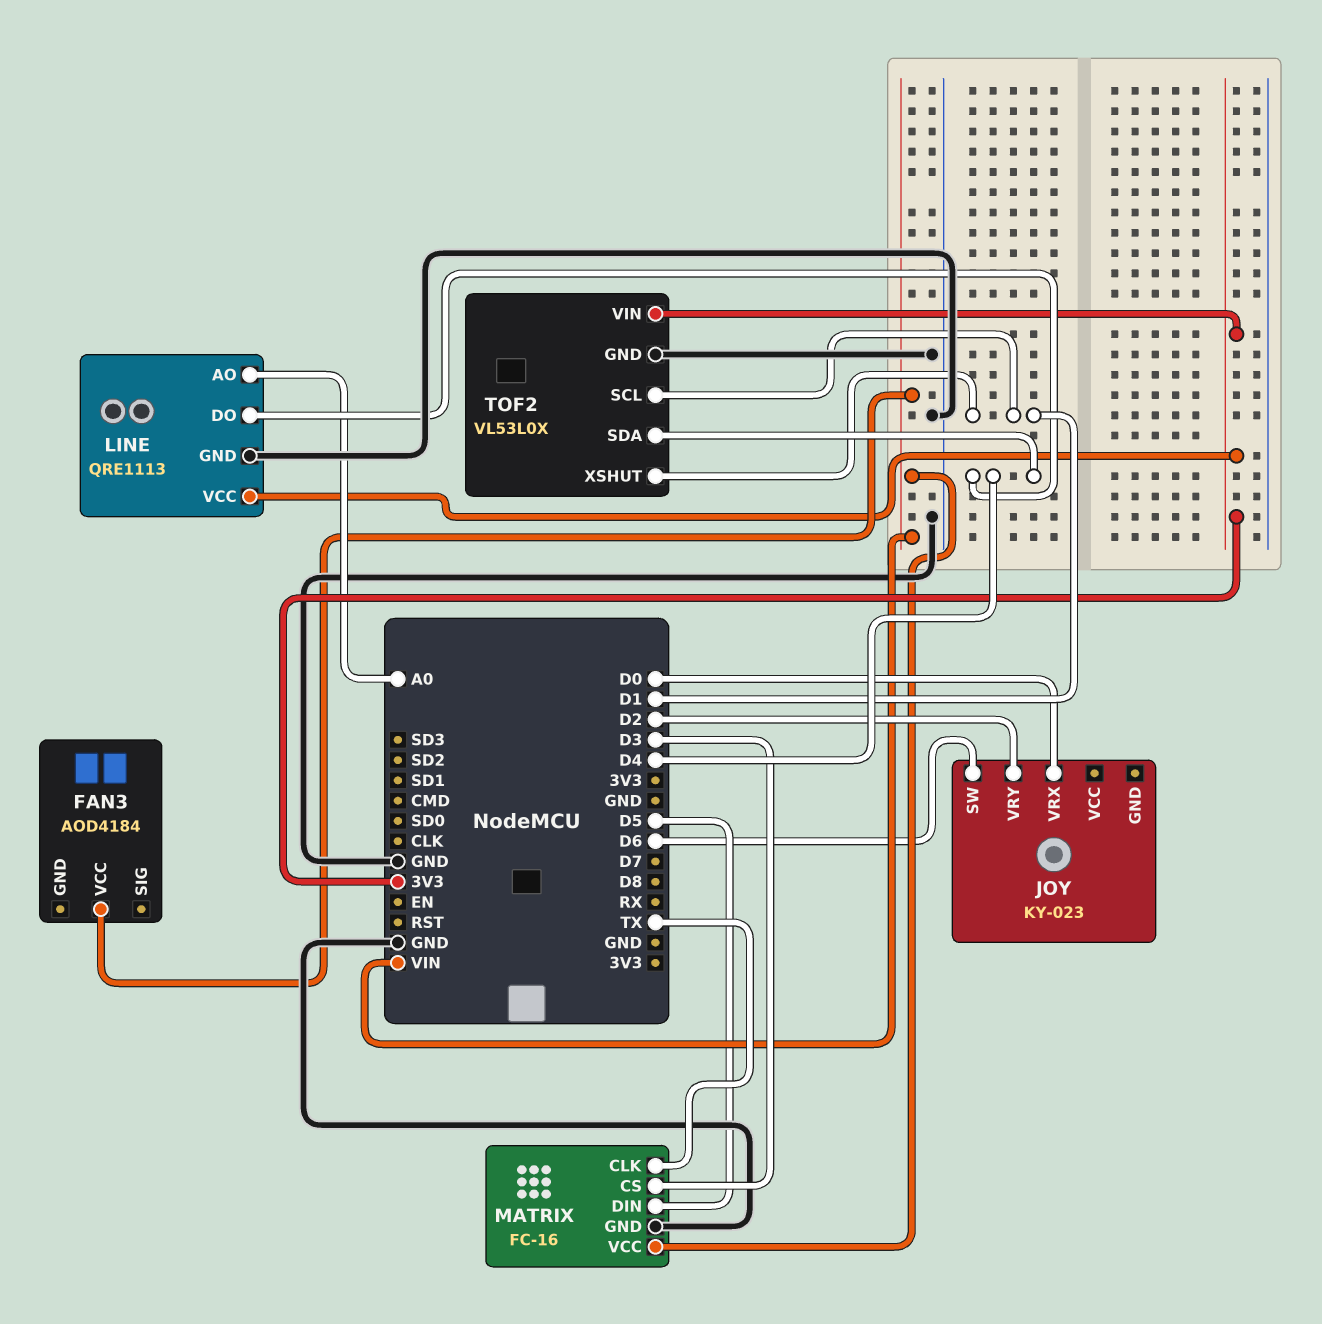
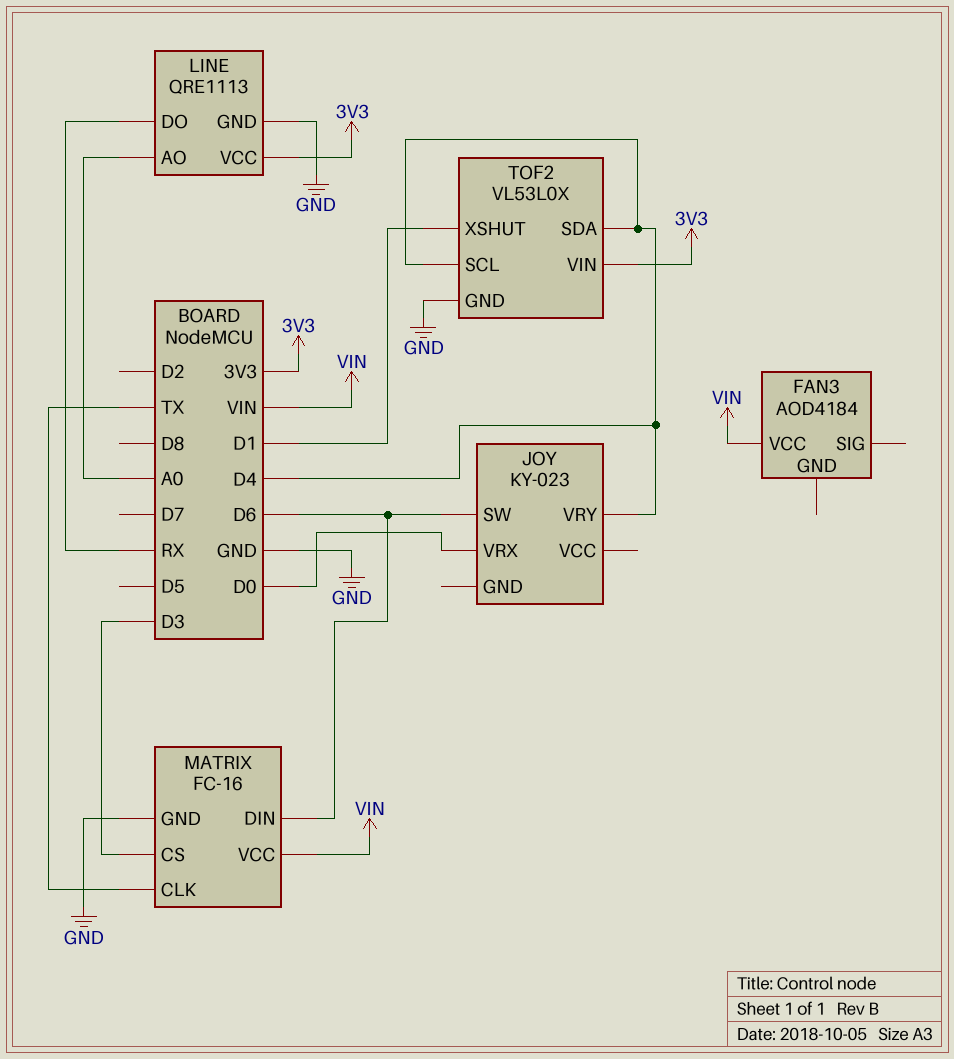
JOY pin VRY: D2 -> D4
LINE pin DO: D4 -> RX
MATRIX pin DIN: D5 -> D6
TOF2 pin SCL: D1 -> D4

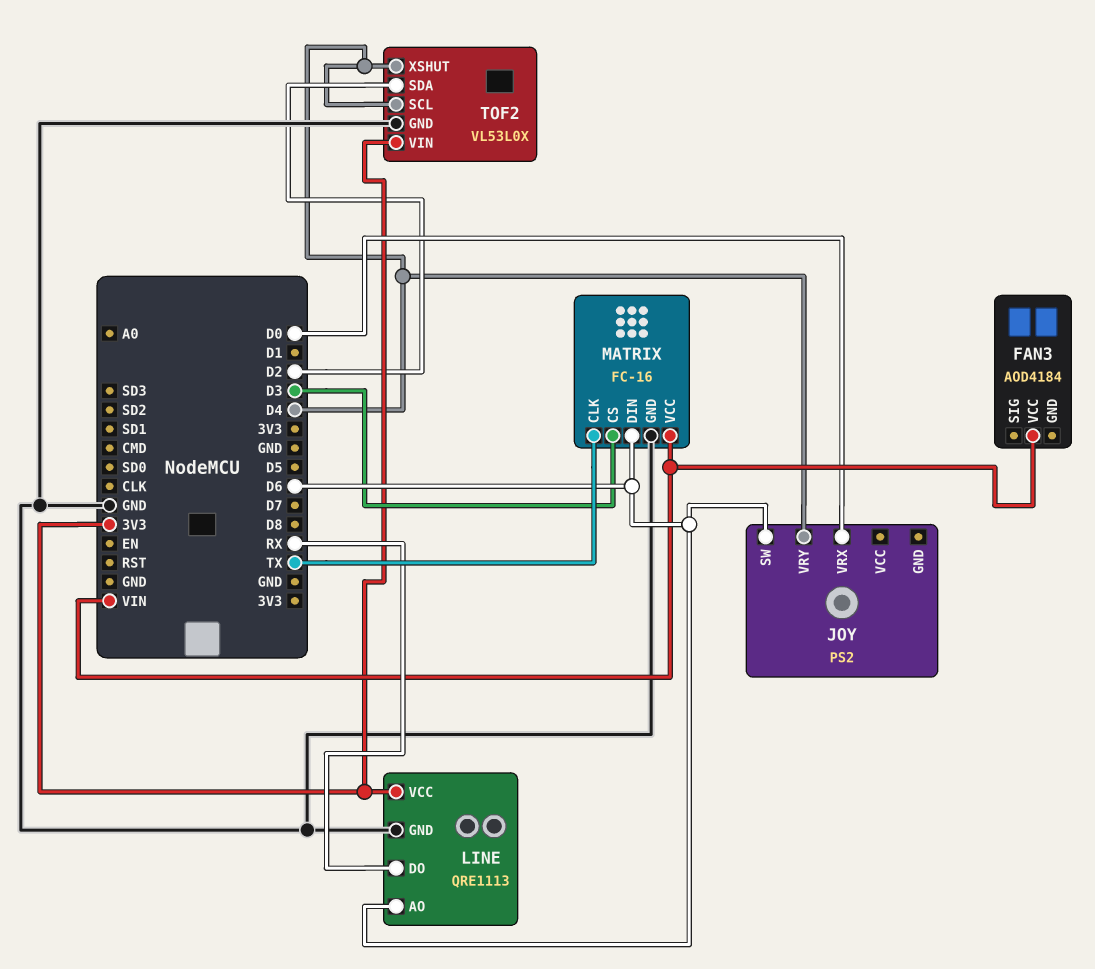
JOY: KY-023 -> PS2
LINE pin AO: A0 -> D6
TOF2 pin SDA: D4 -> D2
TOF2 pin XSHUT: D1 -> D4

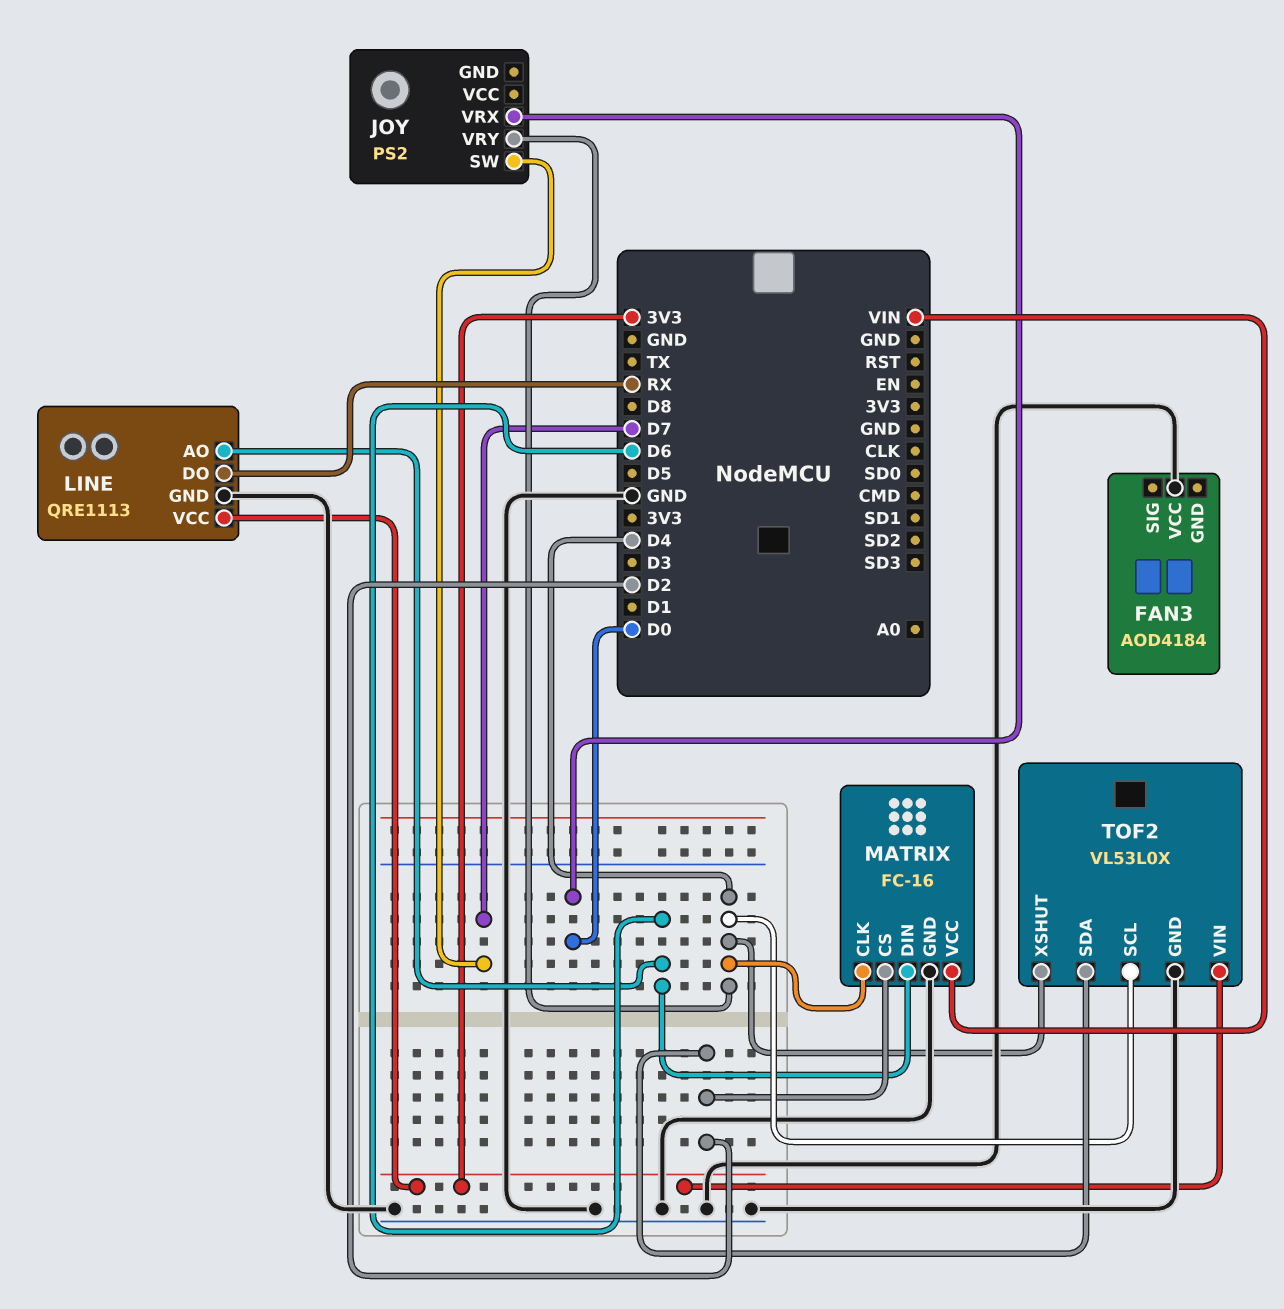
FAN3 pin VCC: VIN -> GND
JOY pin SW: D6 -> D7
MATRIX pin CLK: TX -> D4
MATRIX pin CS: D3 -> D2

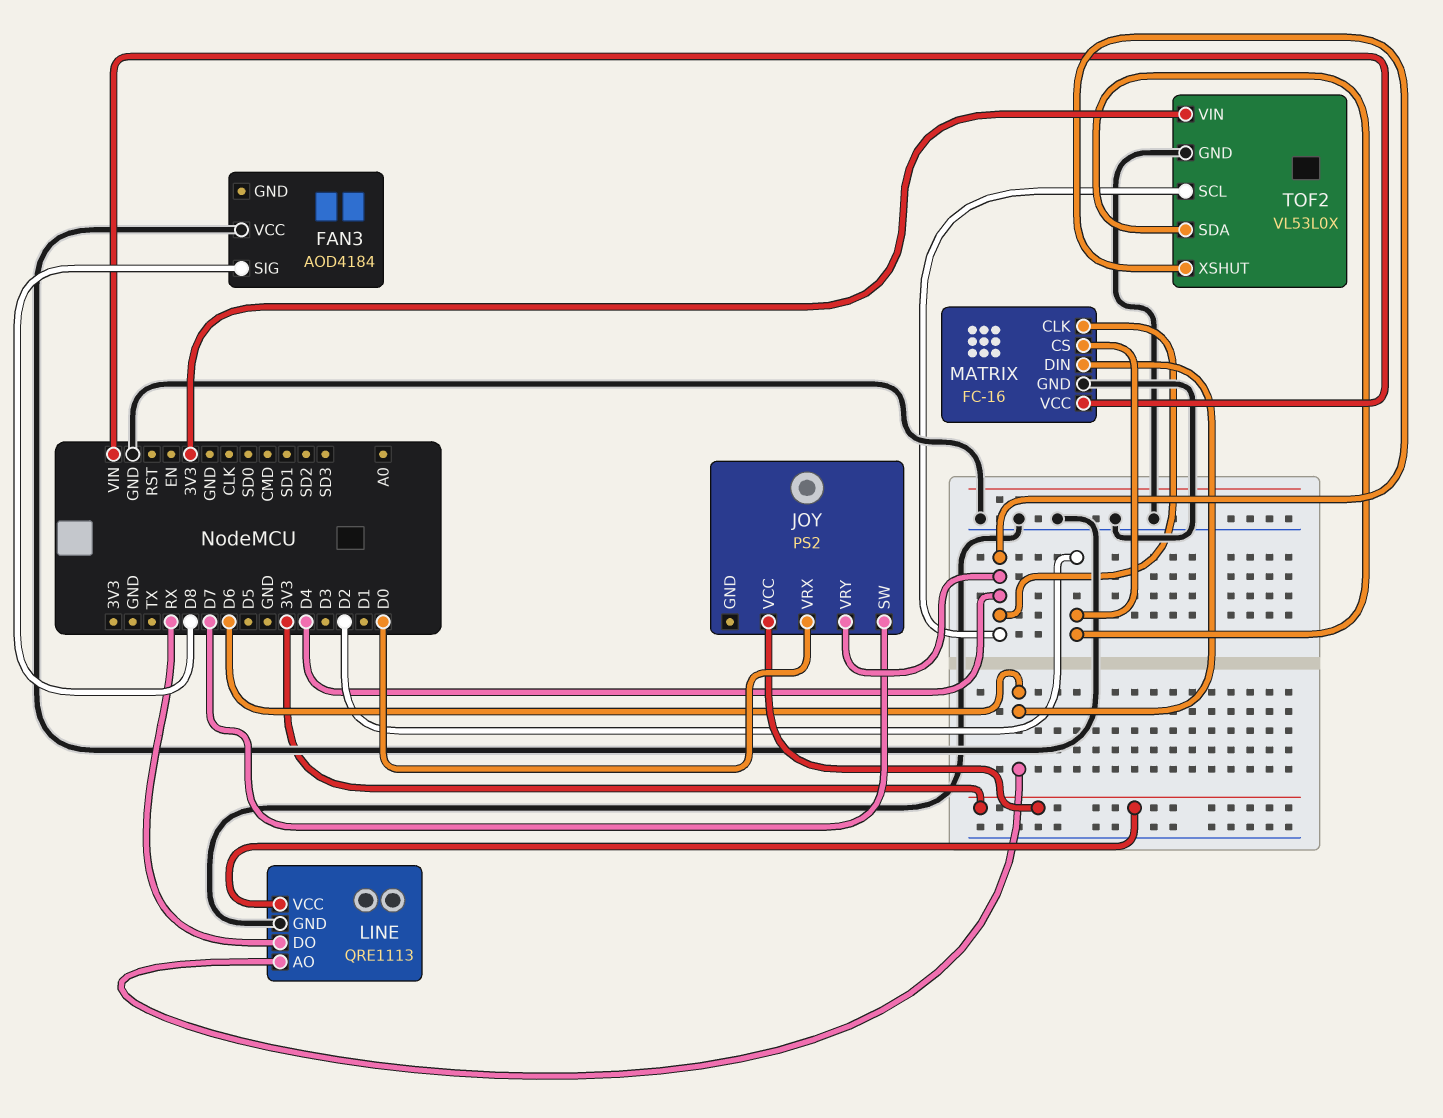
FAN3 pin SIG: none -> D8
JOY pin VCC: none -> 3V3

